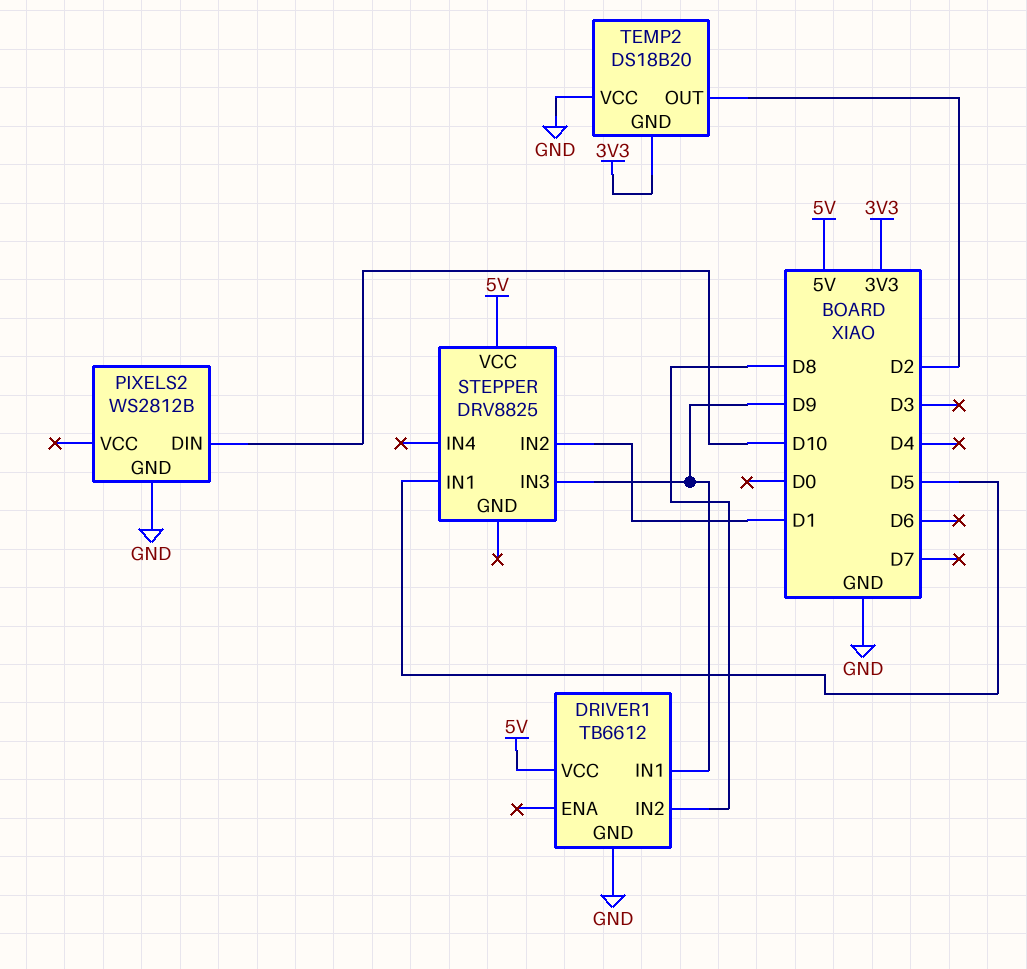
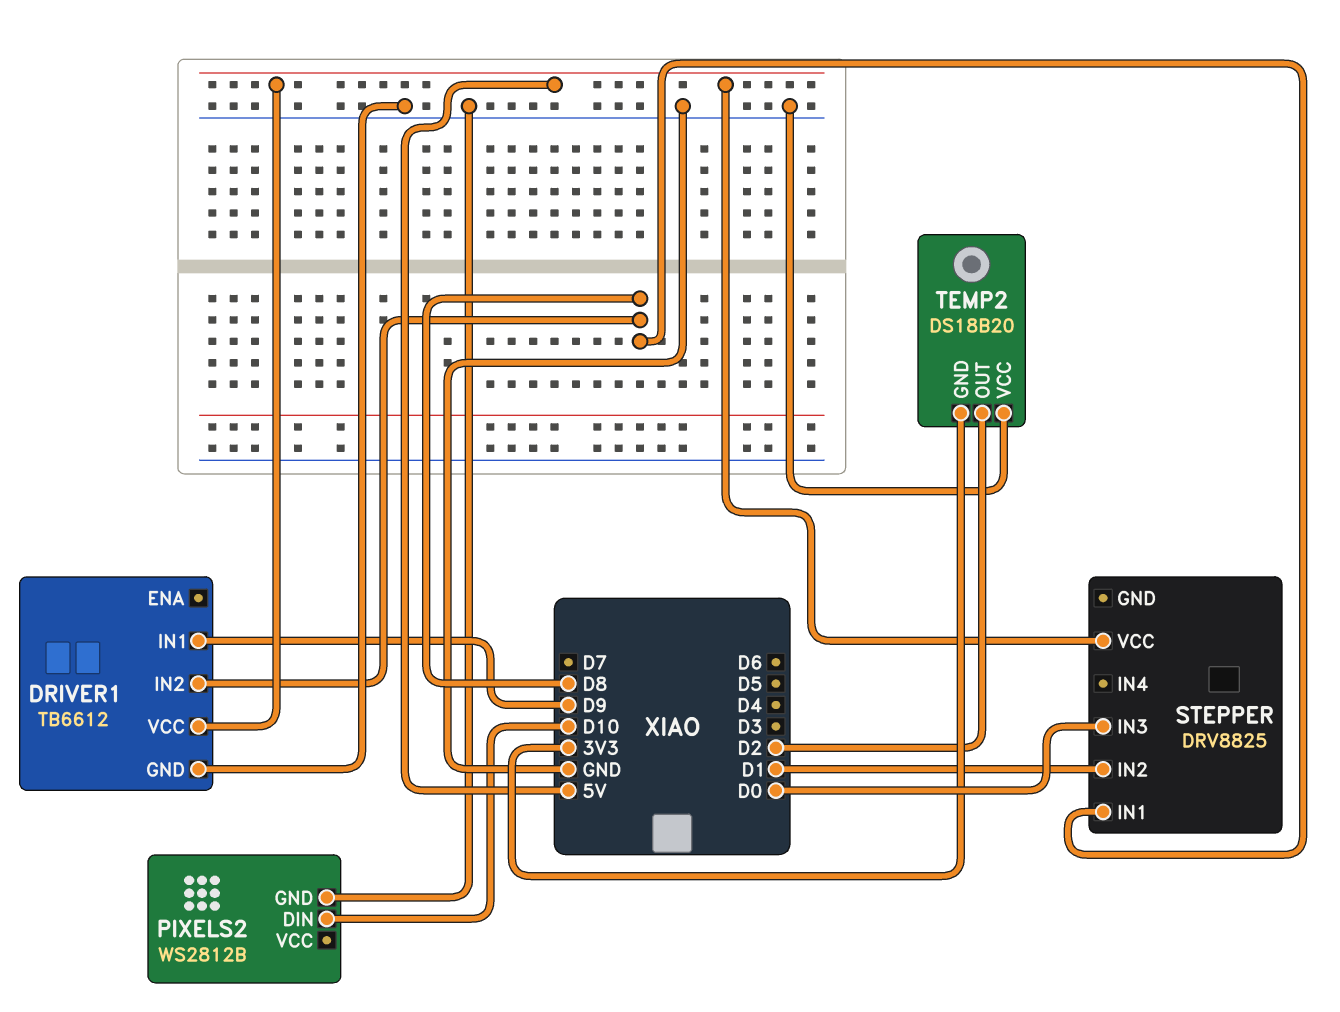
STEPPER pin IN1: D5 -> D8
STEPPER pin IN3: D9 -> D0

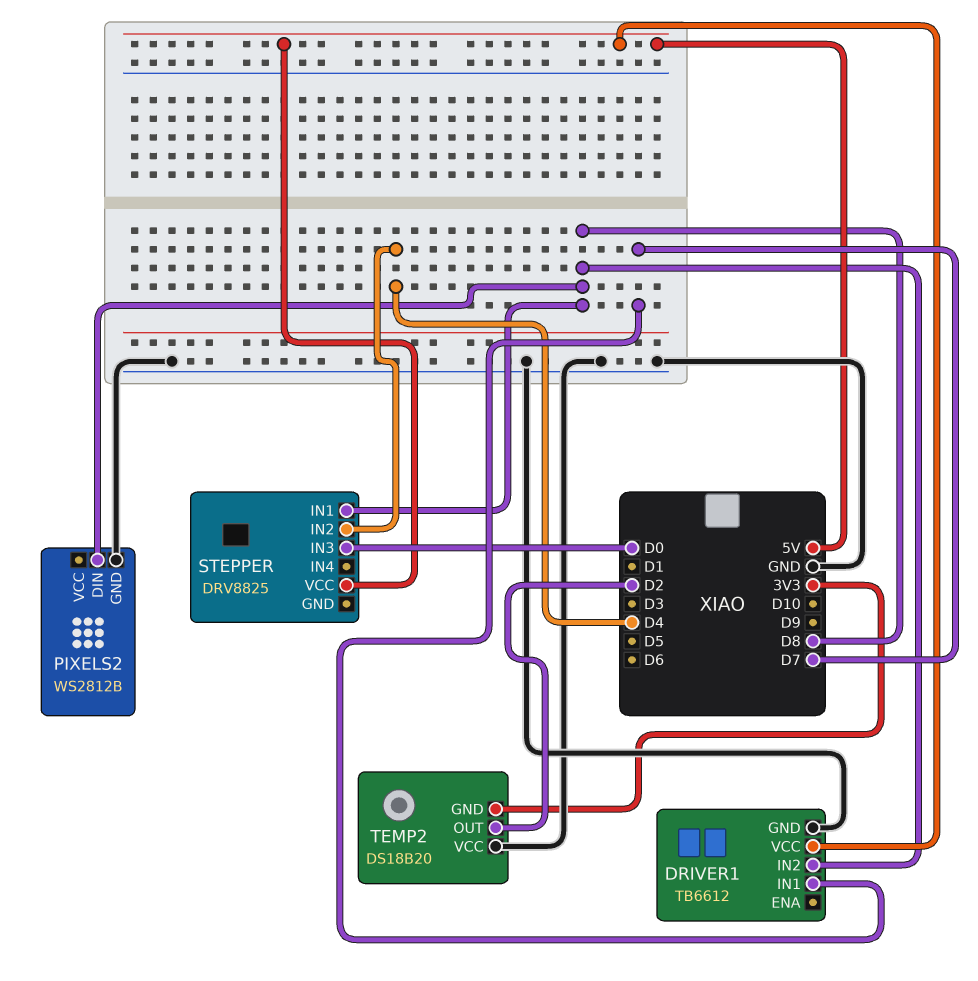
DRIVER1 pin IN1: D9 -> D7
PIXELS2 pin DIN: D10 -> D8
STEPPER pin IN2: D1 -> D4

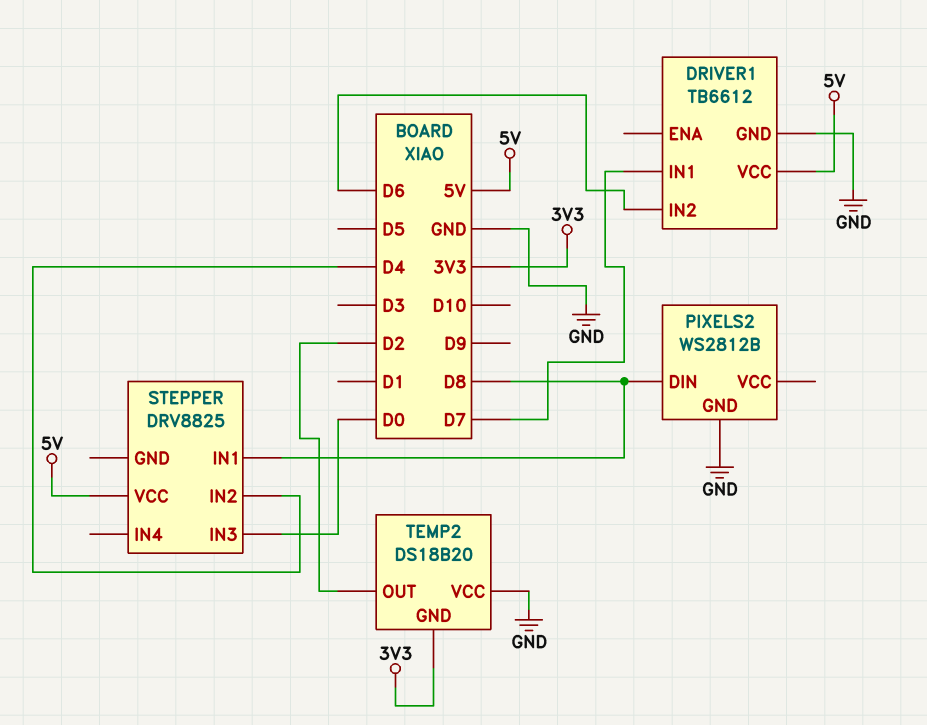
DRIVER1 pin IN2: D8 -> D6

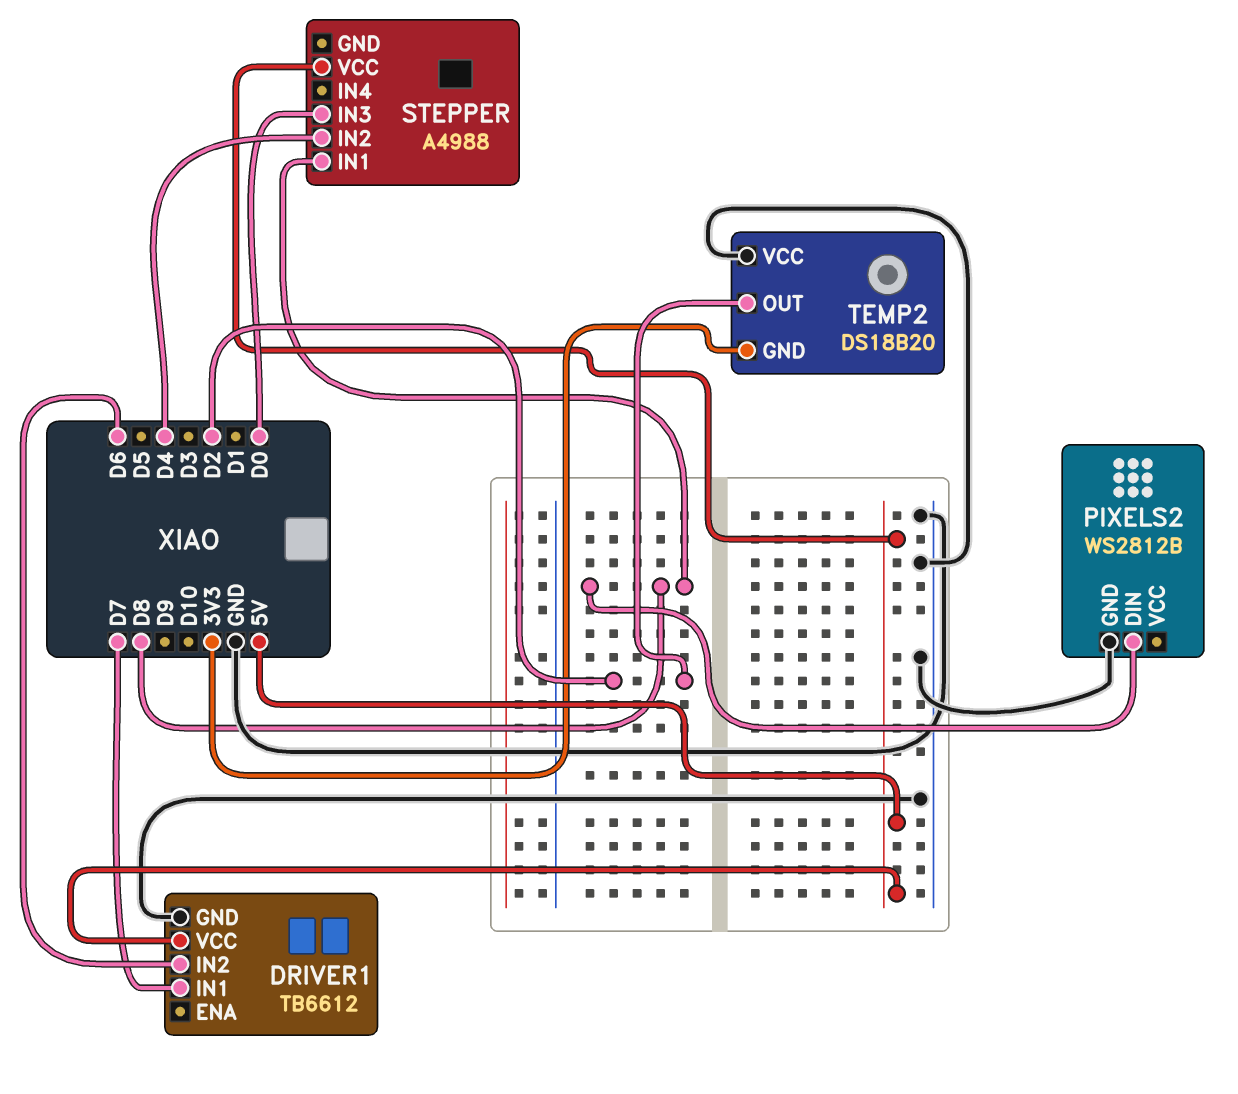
STEPPER: DRV8825 -> A4988

